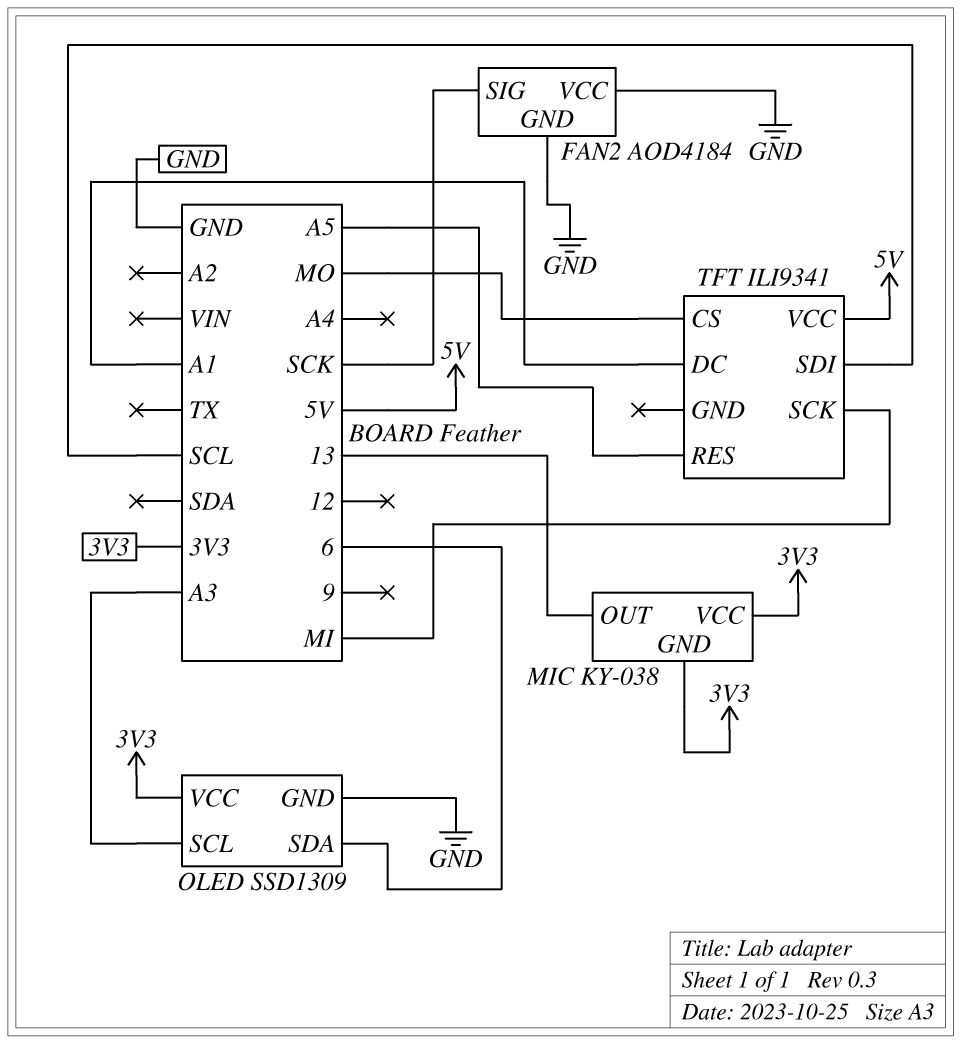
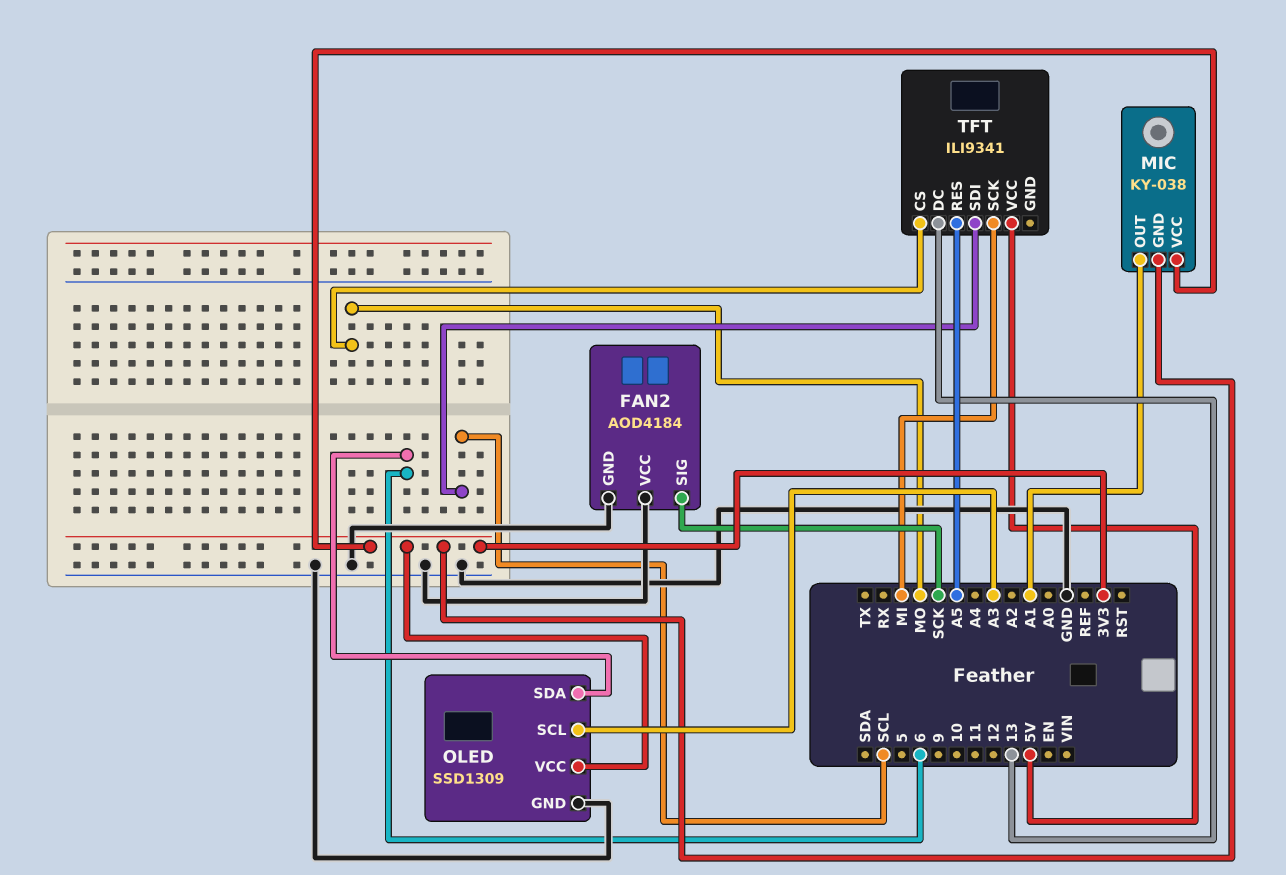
MIC pin OUT: 13 -> A1
TFT pin DC: A1 -> 13

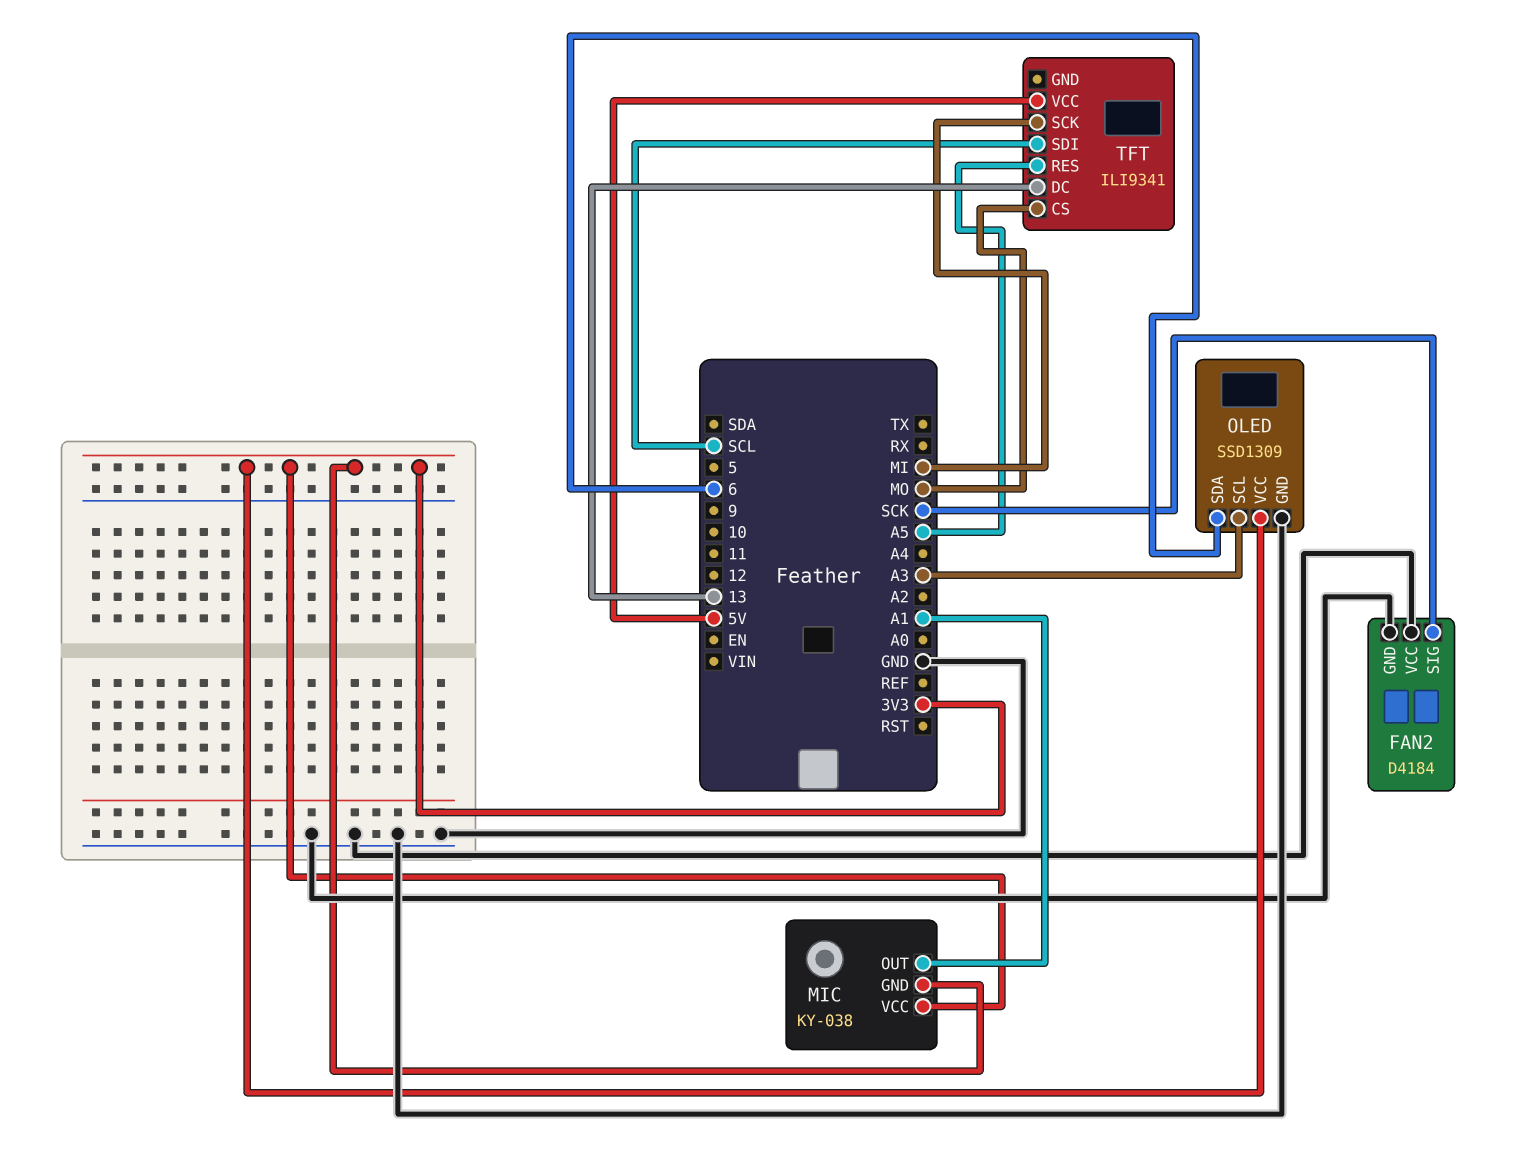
FAN2: AOD4184 -> D4184

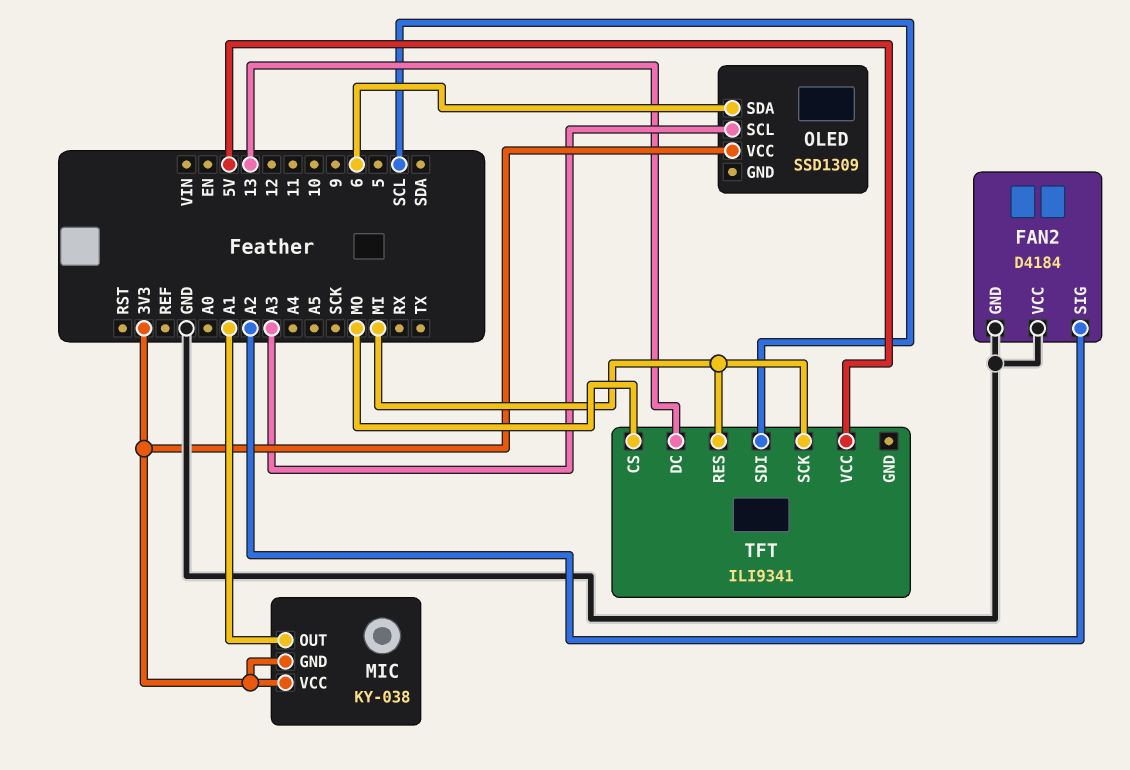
FAN2 pin SIG: SCK -> A2
OLED pin GND: GND -> none
TFT pin RES: A5 -> MI

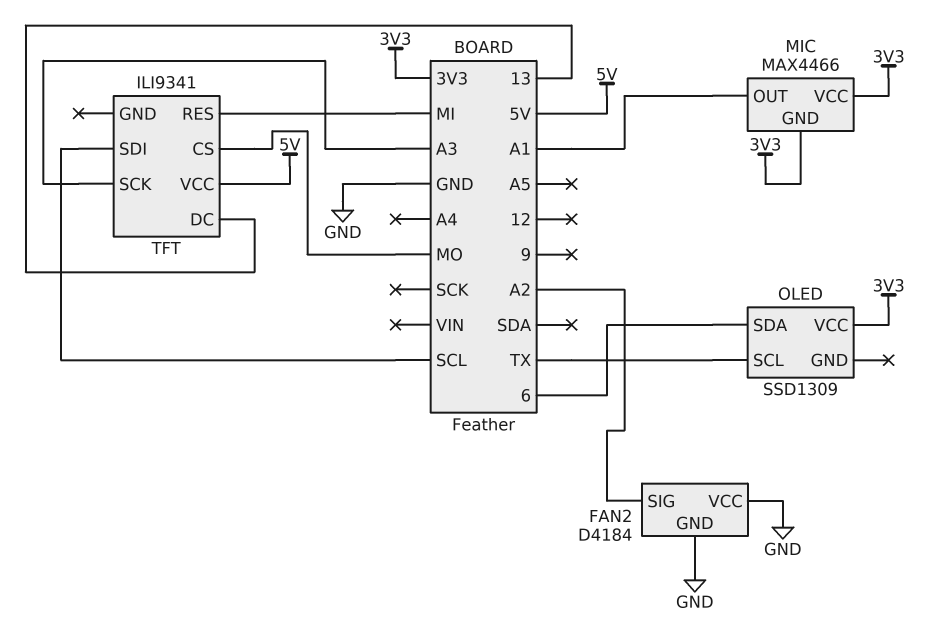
MIC: KY-038 -> MAX4466
OLED pin SCL: A3 -> TX
TFT pin SCK: MI -> A3

